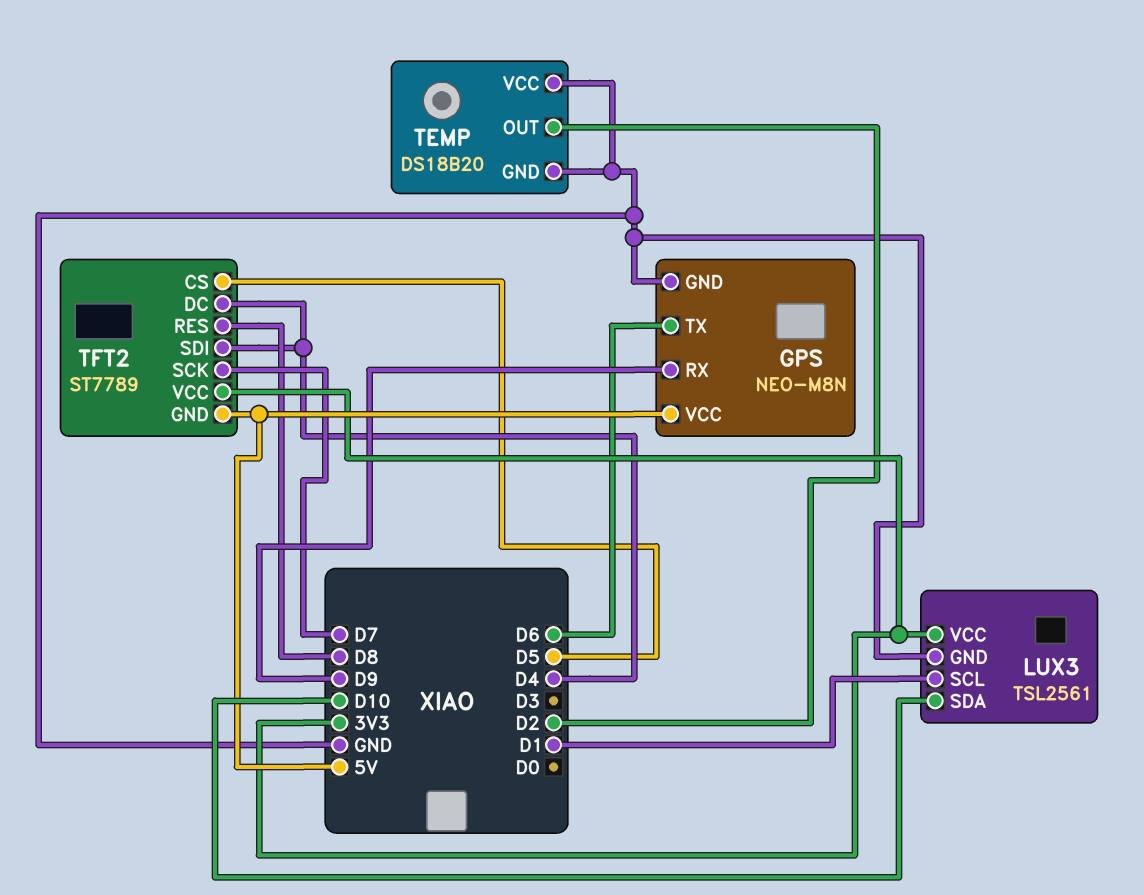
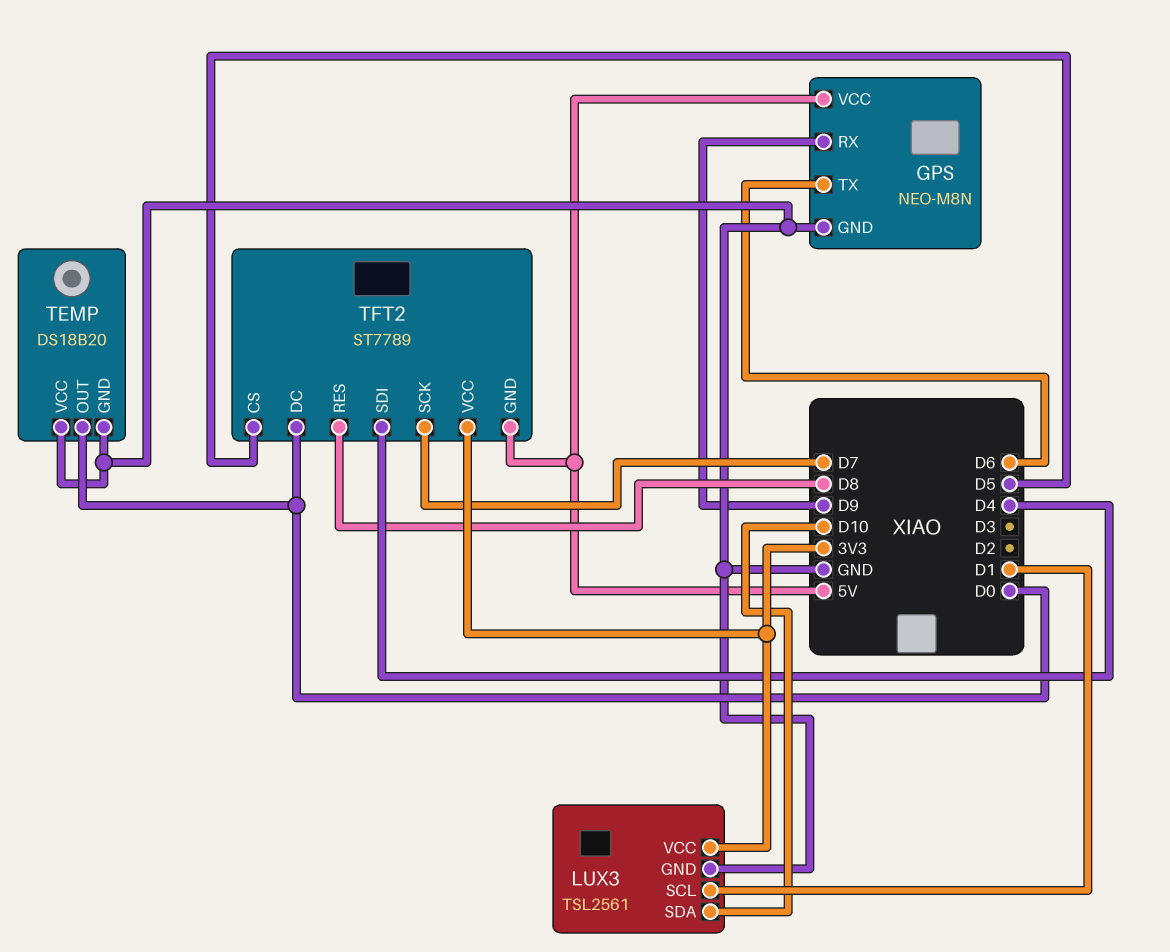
TEMP pin OUT: D2 -> D0
TFT2 pin DC: D4 -> D0

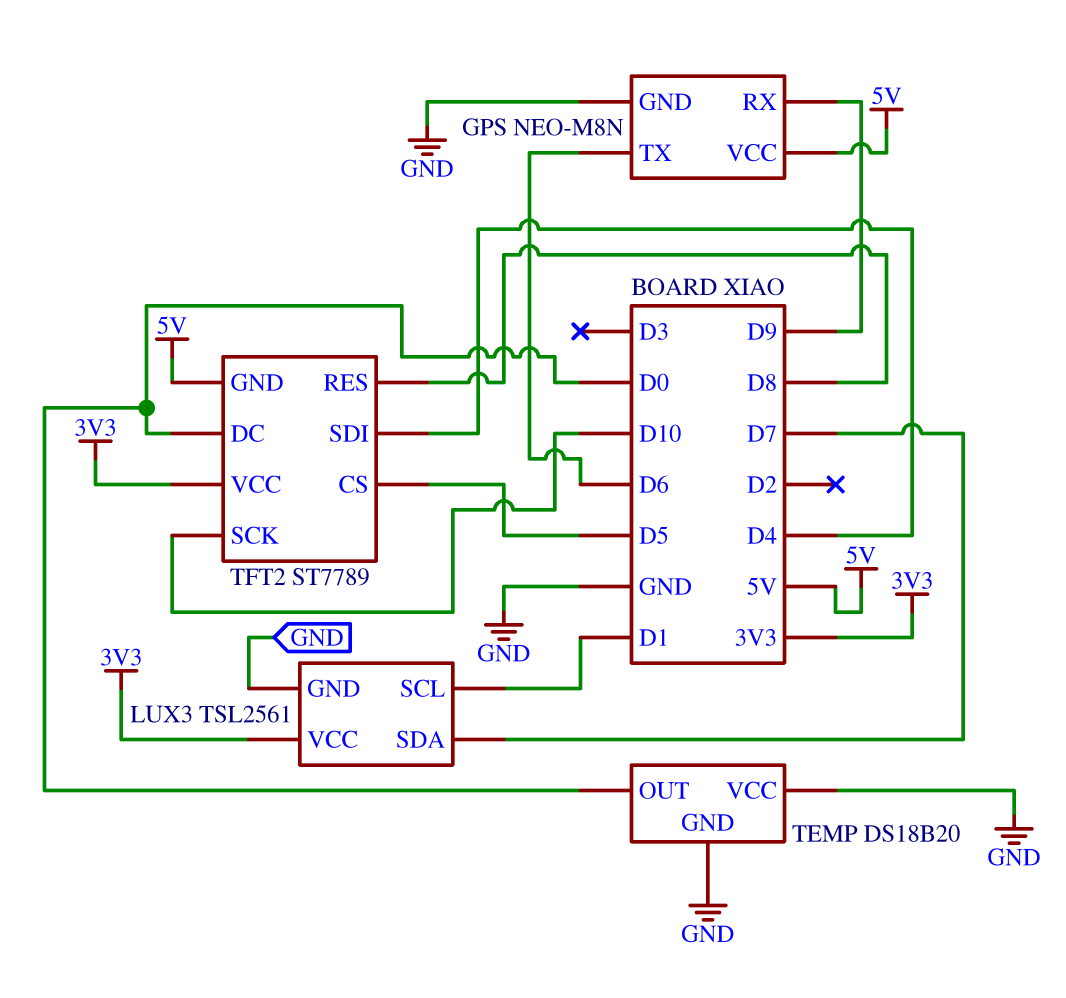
LUX3 pin SDA: D10 -> D7
TFT2 pin SCK: D7 -> D10

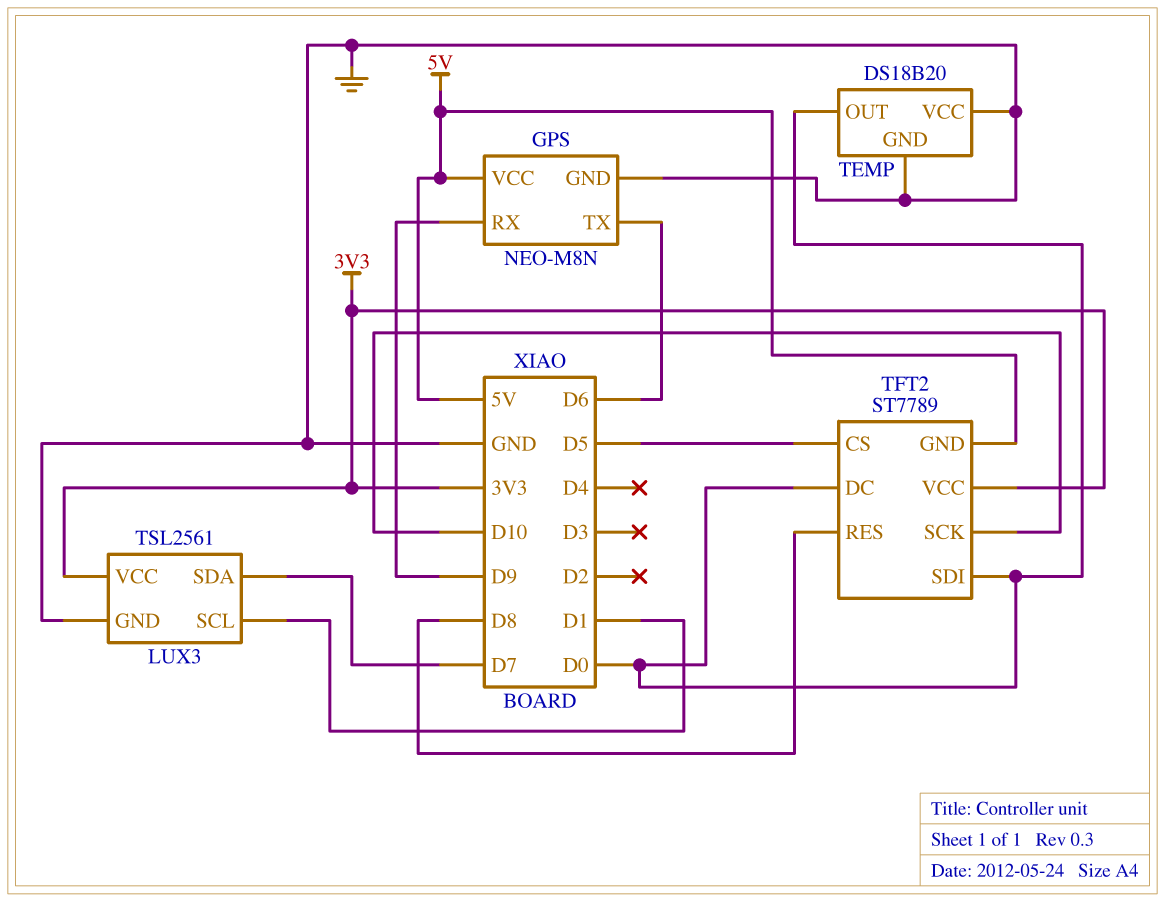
TFT2 pin SDI: D4 -> D0

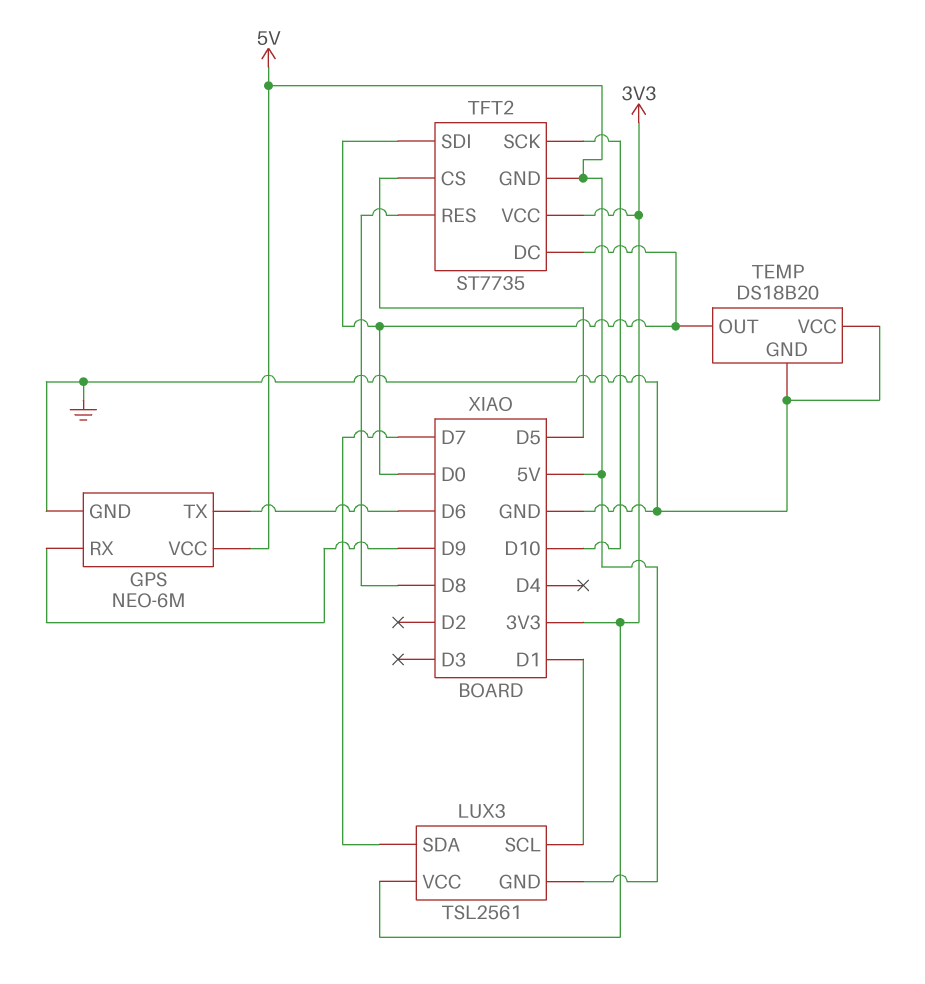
GPS: NEO-M8N -> NEO-6M
LUX3 pin GND: GND -> 5V
TFT2: ST7789 -> ST7735

